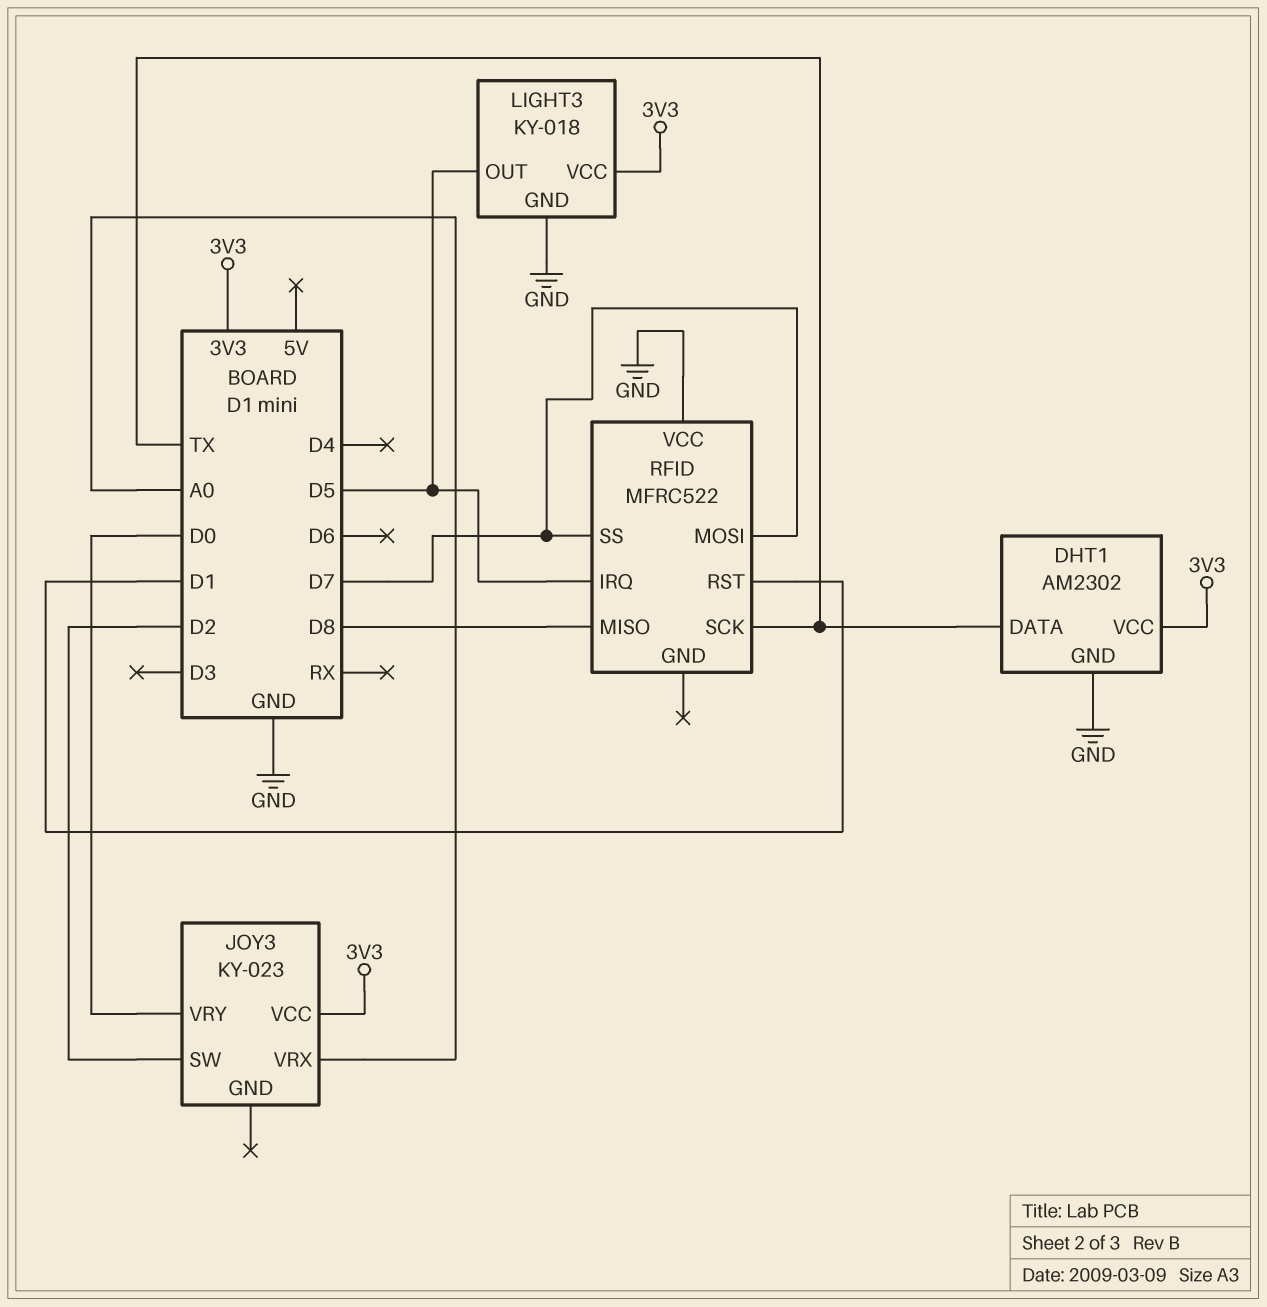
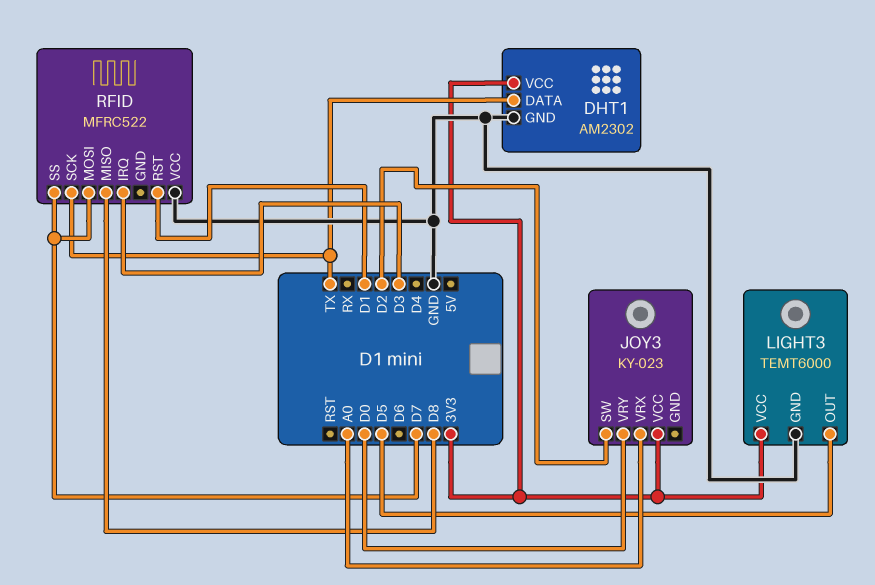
LIGHT3: KY-018 -> TEMT6000
RFID pin IRQ: D5 -> D3

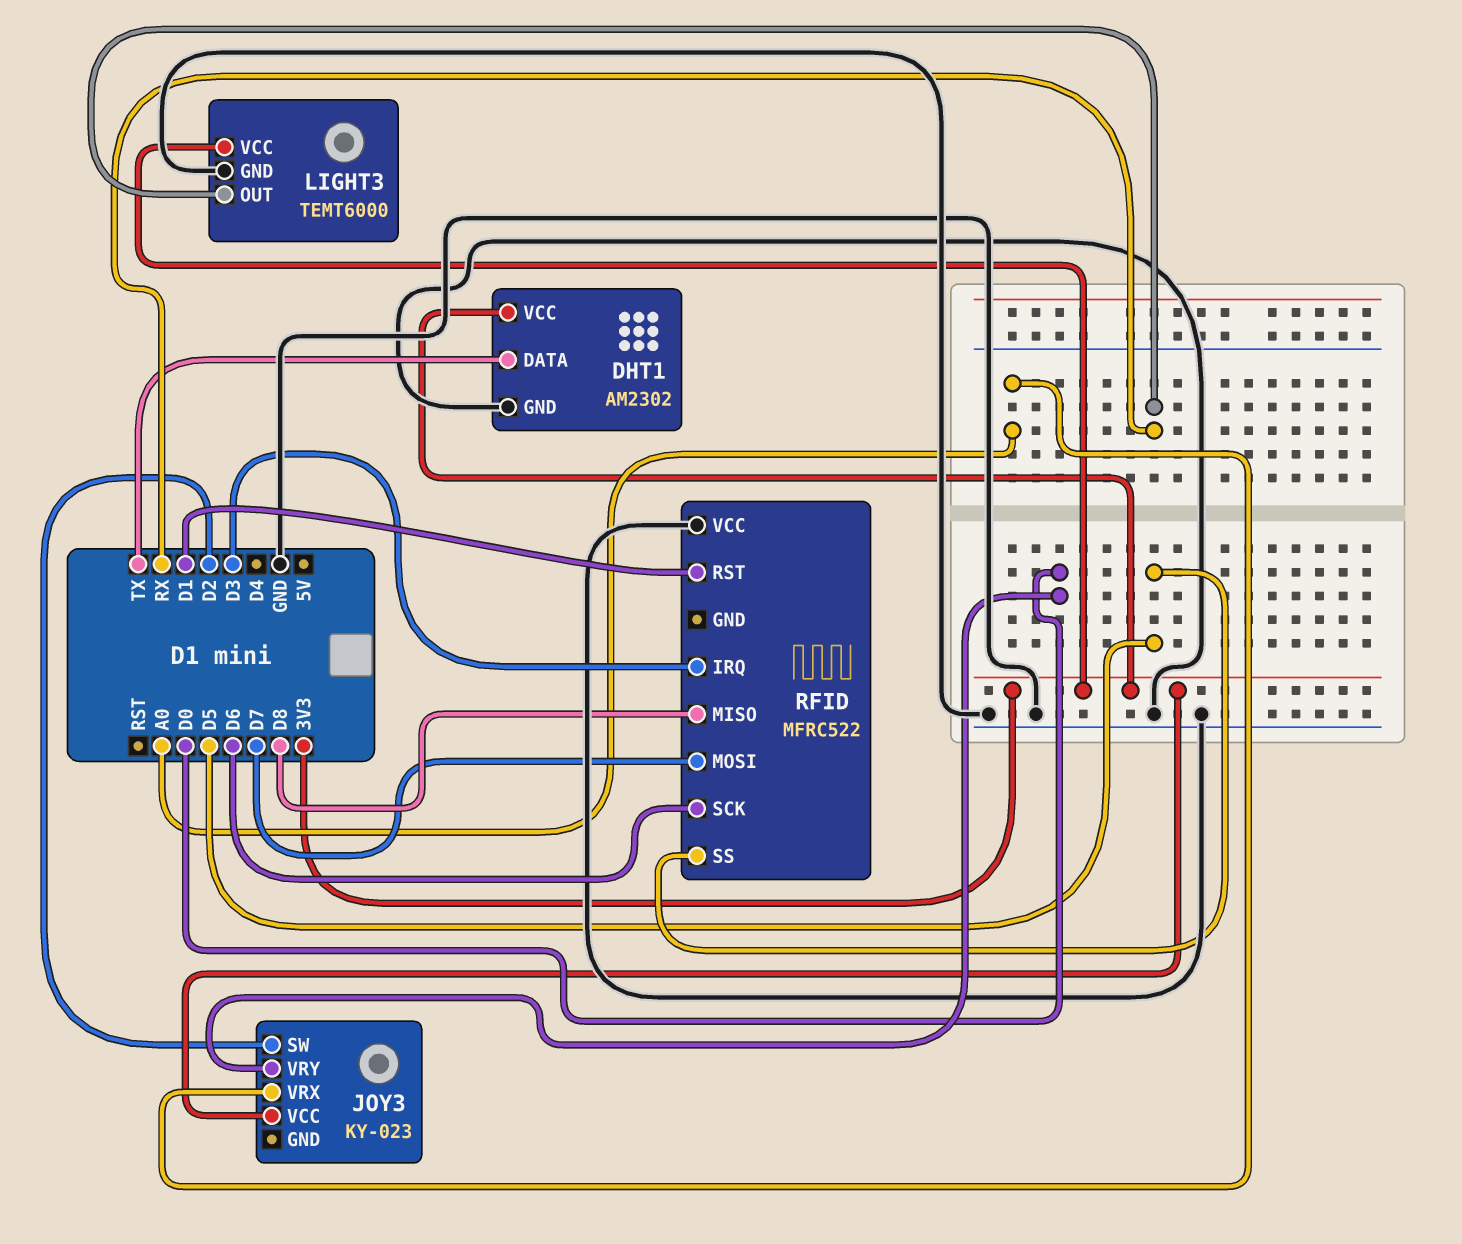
LIGHT3 pin OUT: D5 -> RX
RFID pin SCK: TX -> D6
RFID pin SS: D7 -> D5

